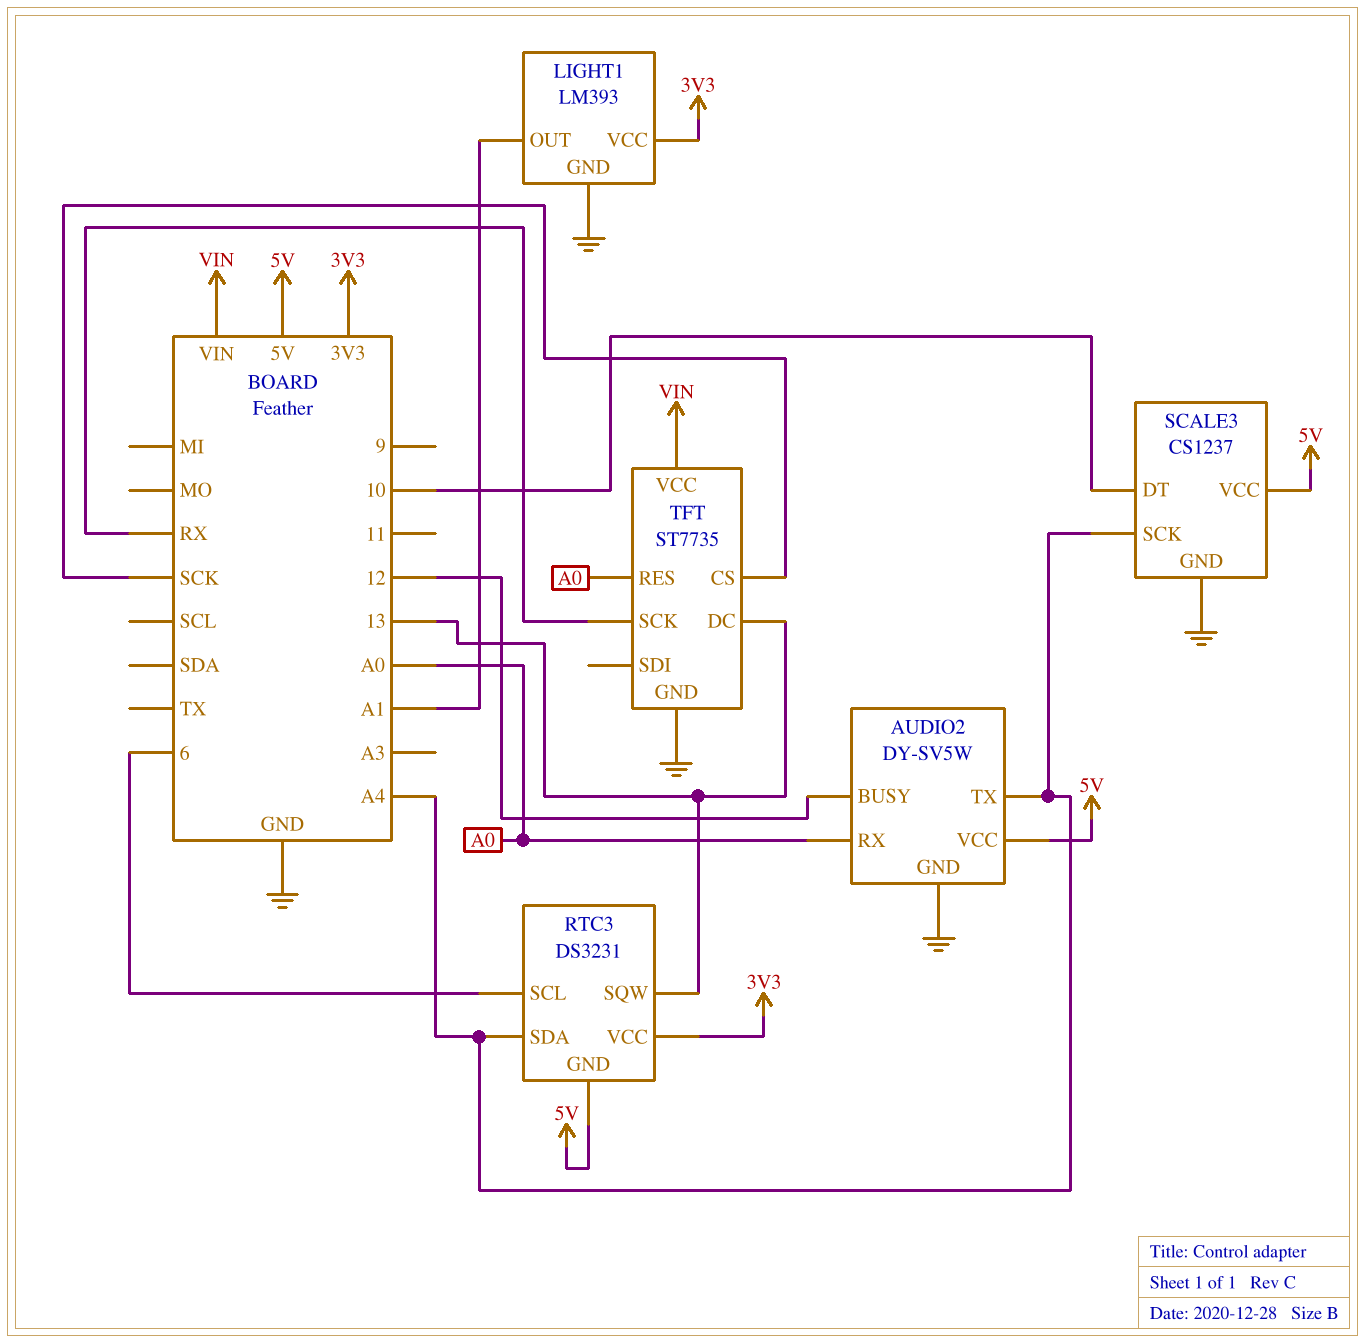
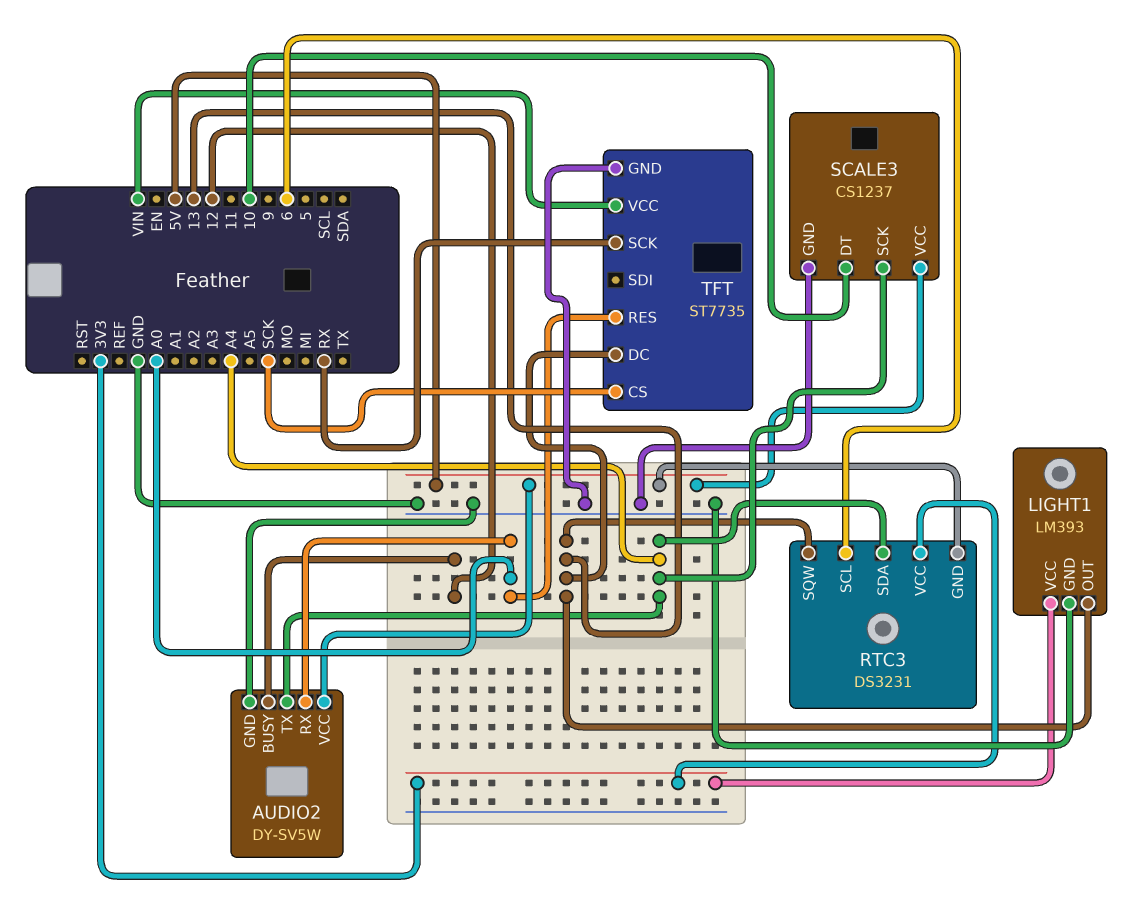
LIGHT1 pin OUT: A1 -> 13

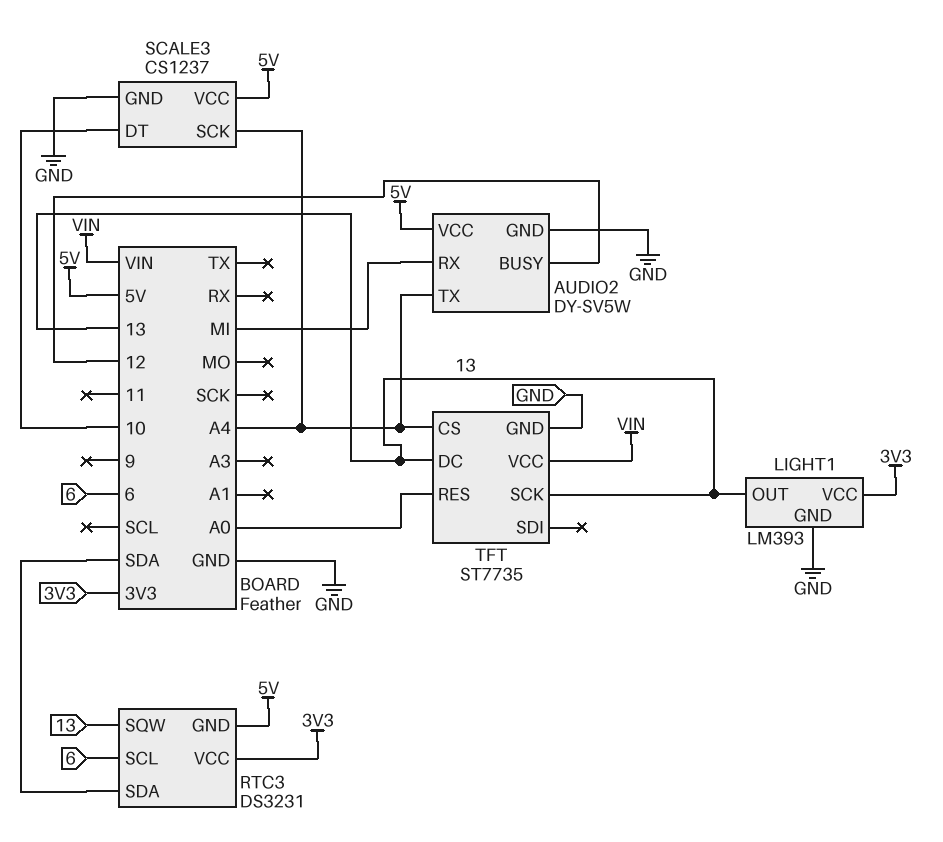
AUDIO2 pin RX: A0 -> MI
RTC3 pin SDA: A4 -> SDA
TFT pin CS: SCK -> A4
TFT pin SCK: RX -> 13

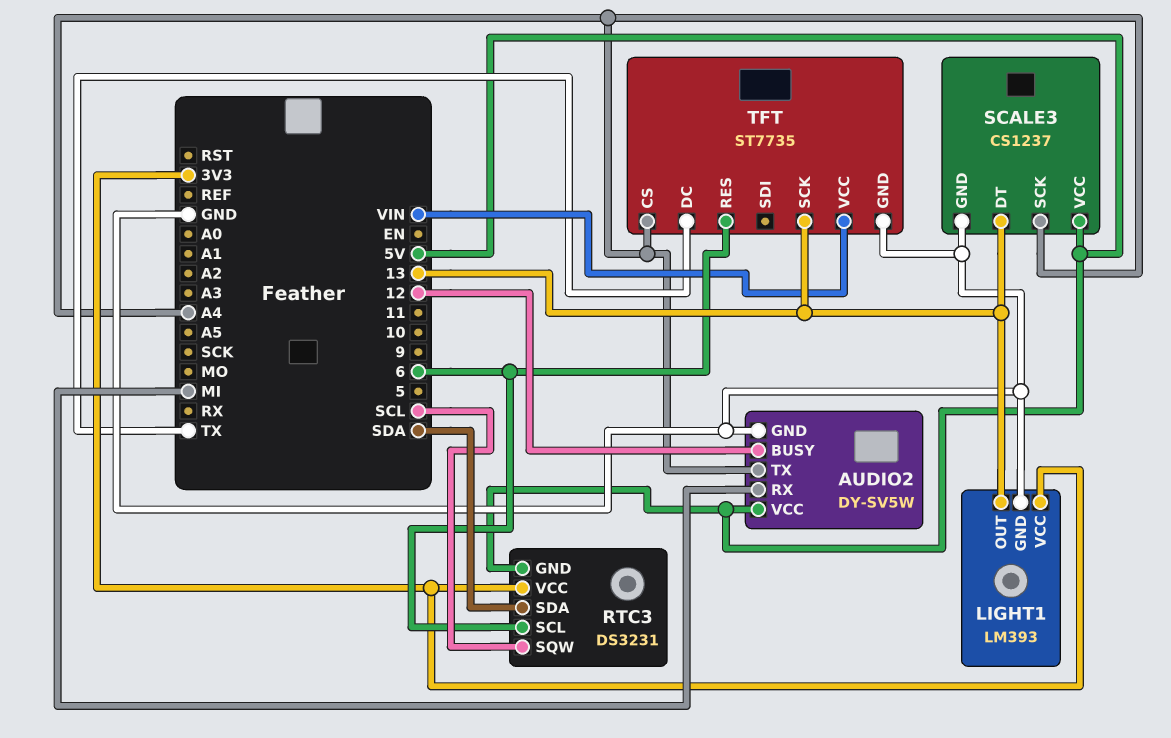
RTC3 pin SQW: 13 -> SCL
SCALE3 pin DT: 10 -> 13
TFT pin DC: 13 -> TX
TFT pin RES: A0 -> 6

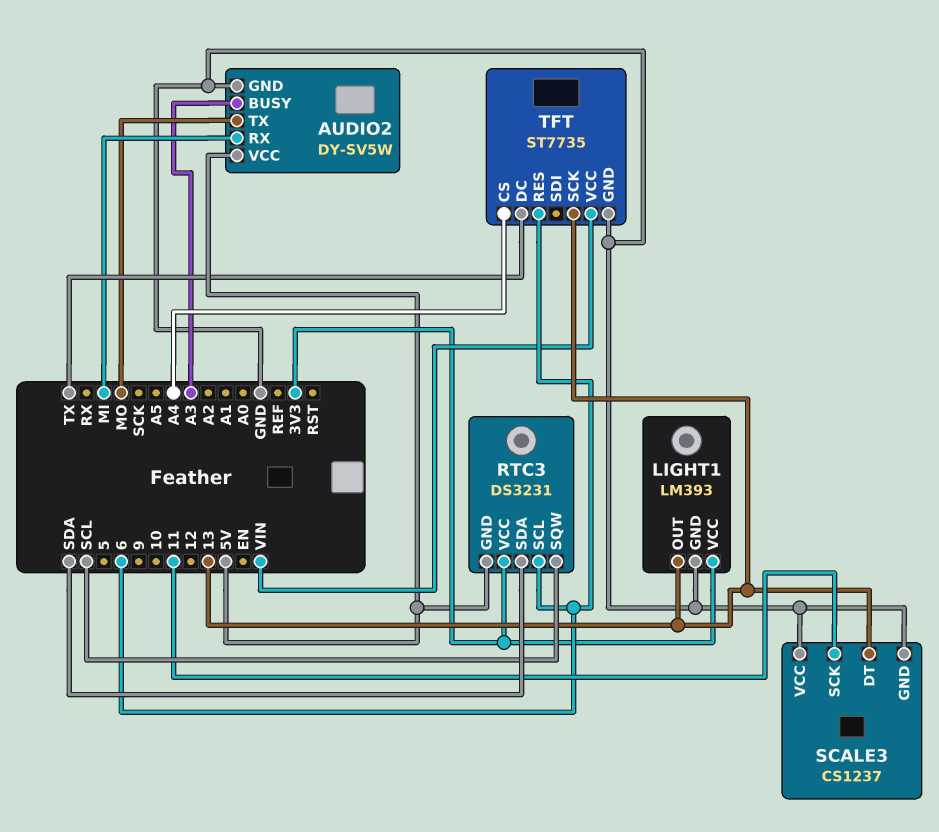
AUDIO2 pin BUSY: 12 -> A3
AUDIO2 pin TX: A4 -> MO
SCALE3 pin SCK: A4 -> 11
SCALE3 pin VCC: 5V -> GND

